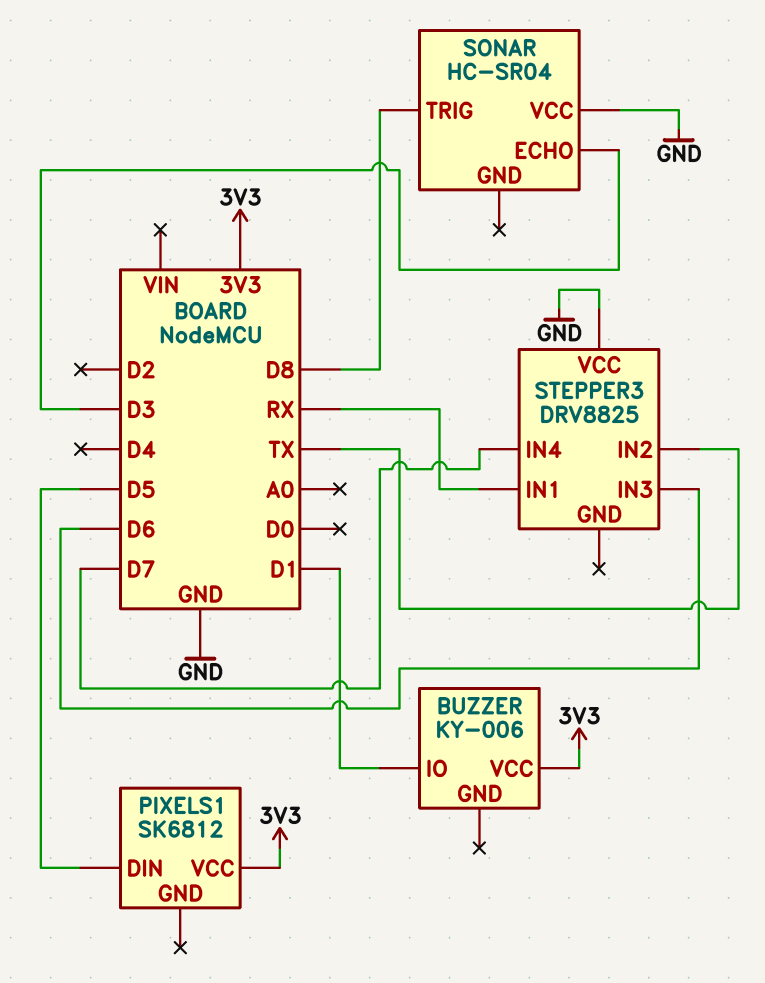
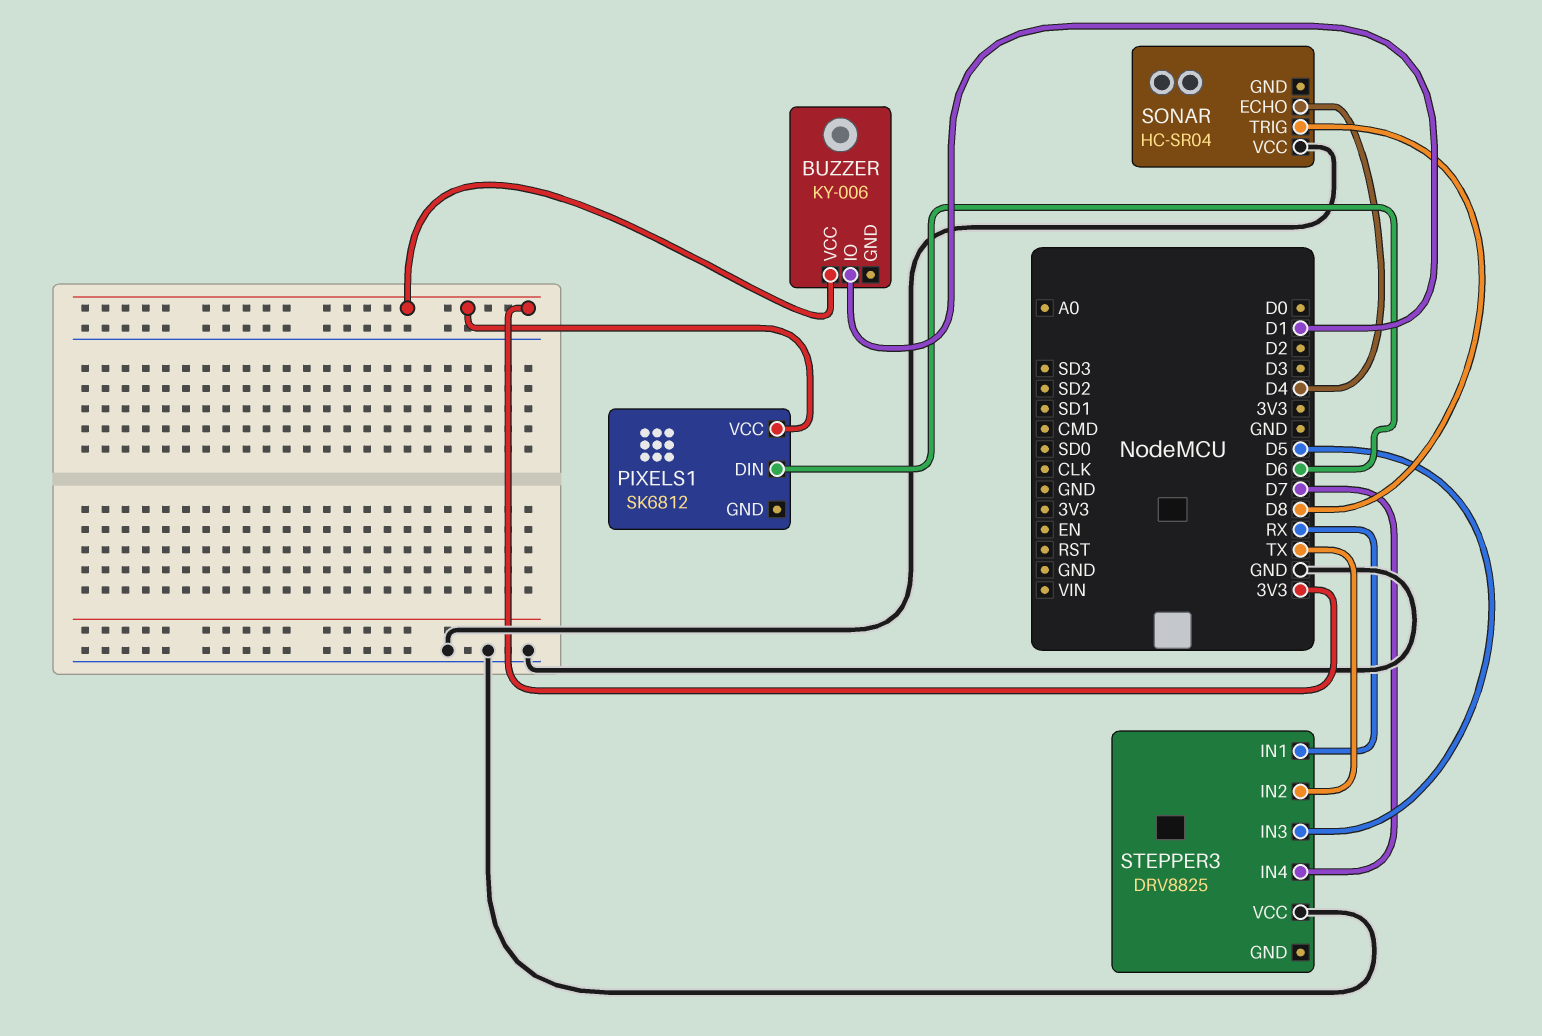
PIXELS1 pin DIN: D5 -> D6
SONAR pin ECHO: D3 -> D4
STEPPER3 pin IN3: D6 -> D5

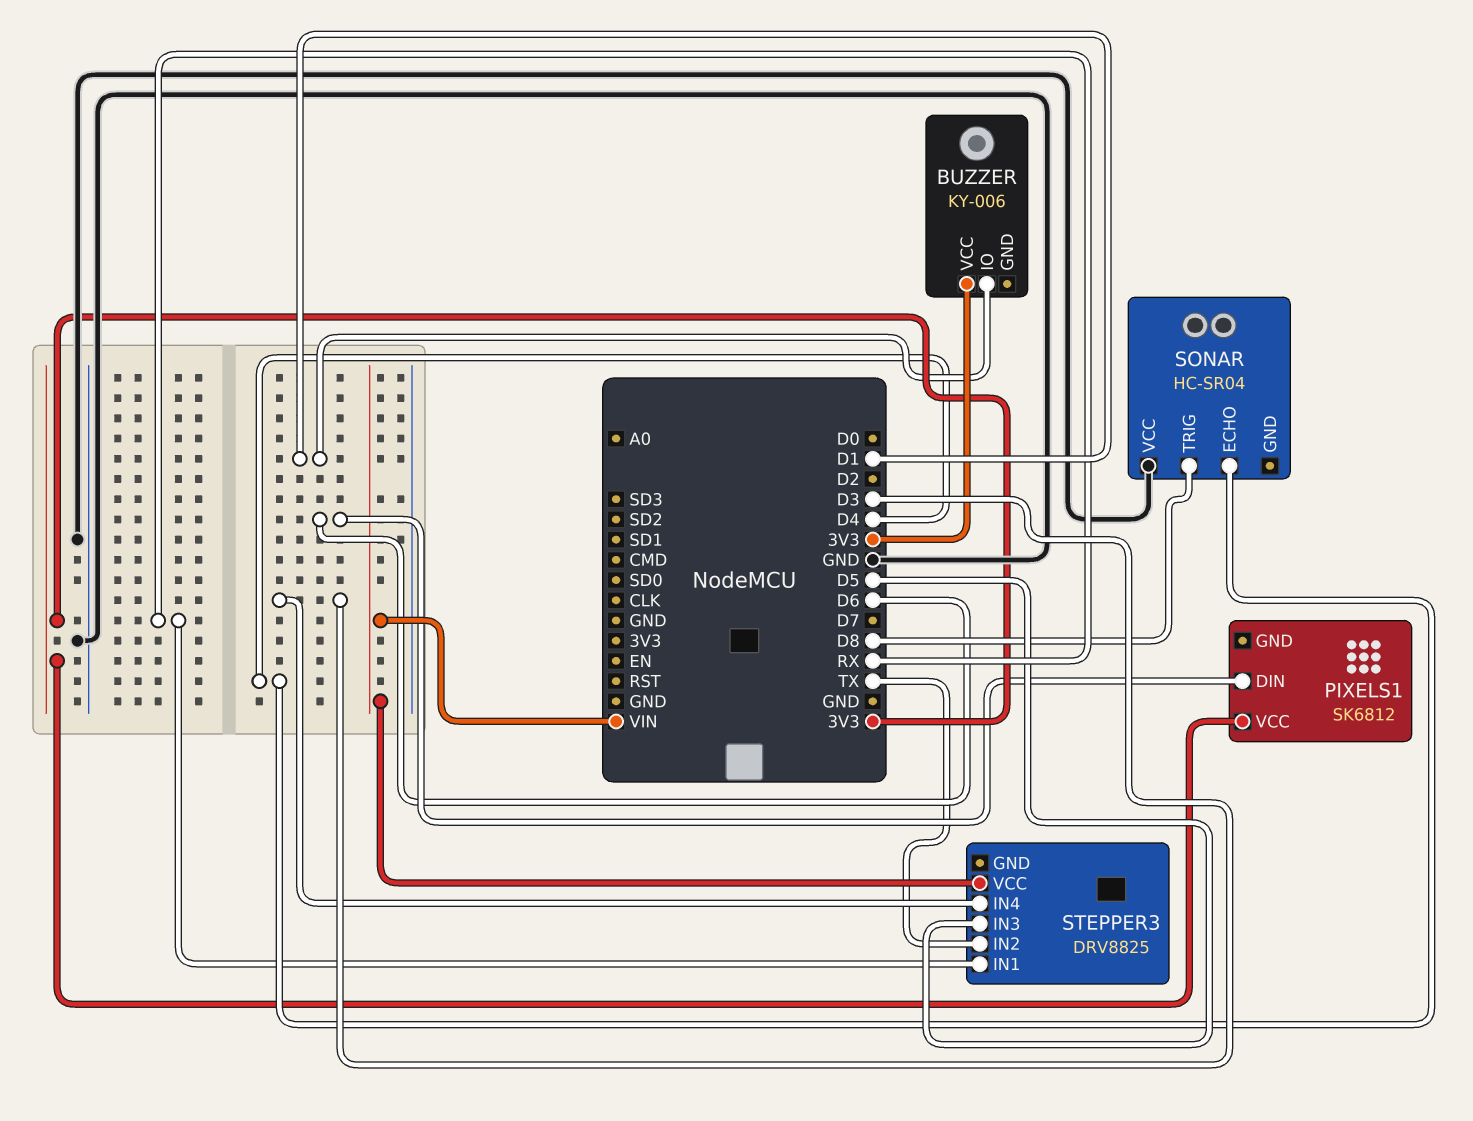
STEPPER3 pin IN4: D7 -> D3
STEPPER3 pin VCC: GND -> VIN

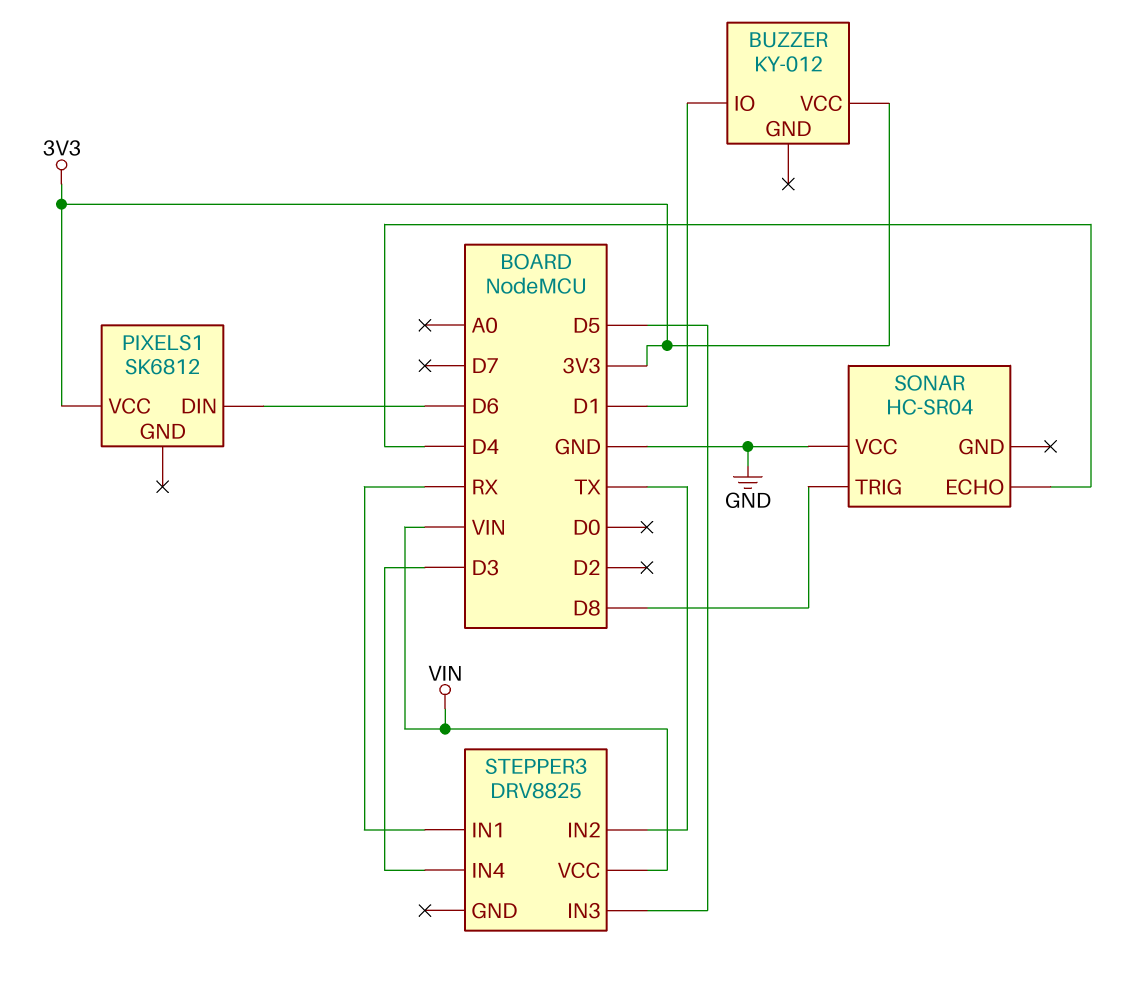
BUZZER: KY-006 -> KY-012

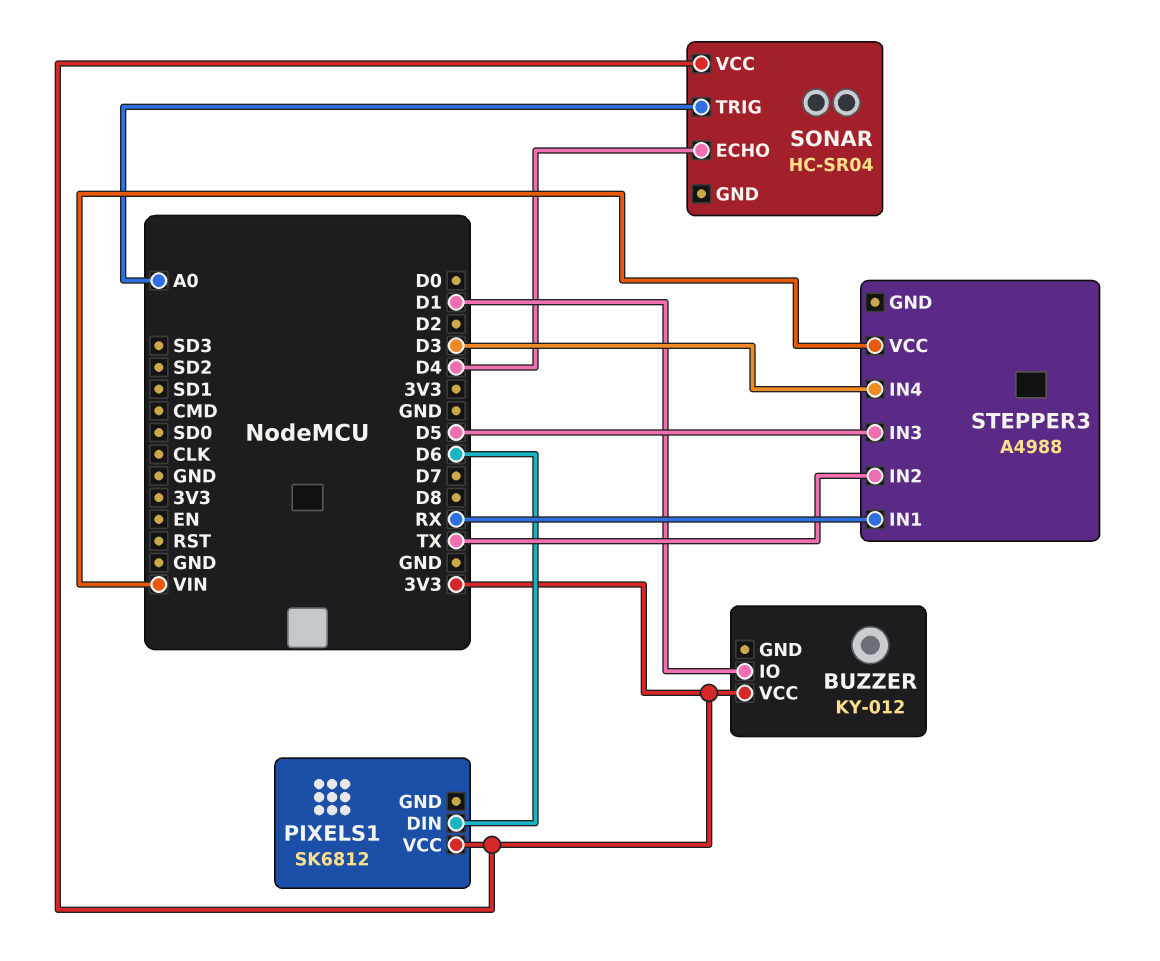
SONAR pin TRIG: D8 -> A0
SONAR pin VCC: GND -> 3V3
STEPPER3: DRV8825 -> A4988

